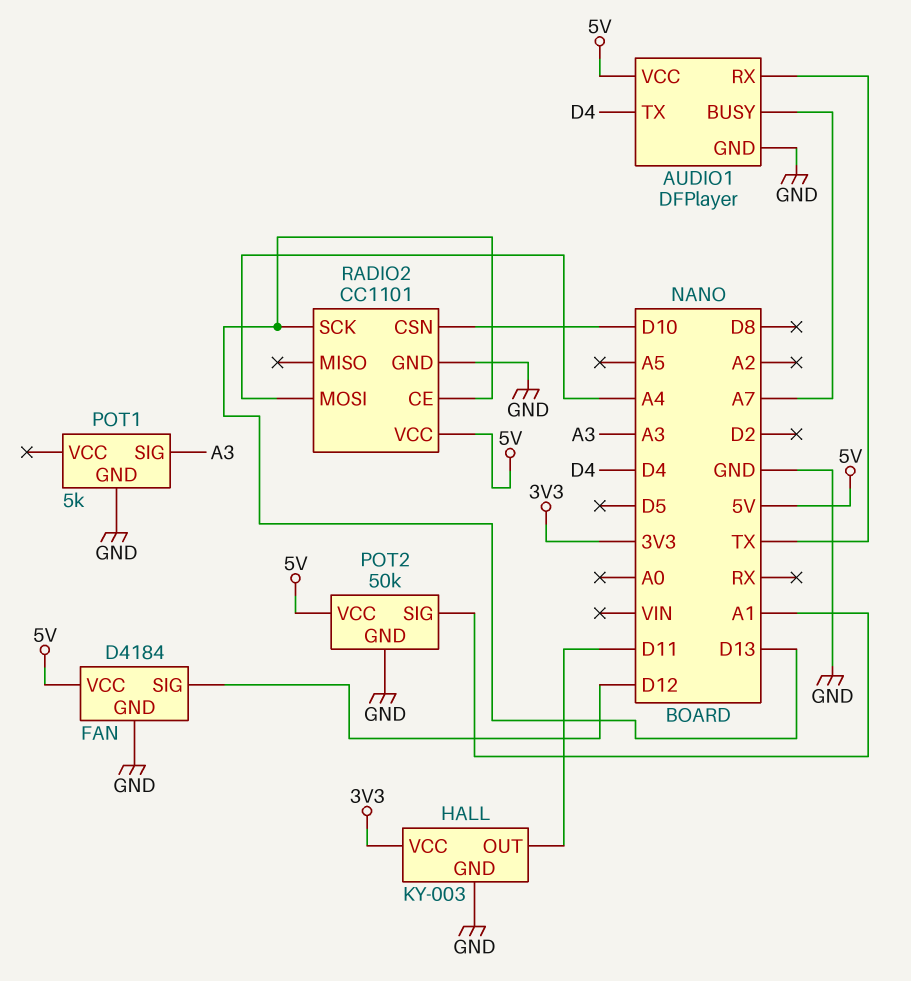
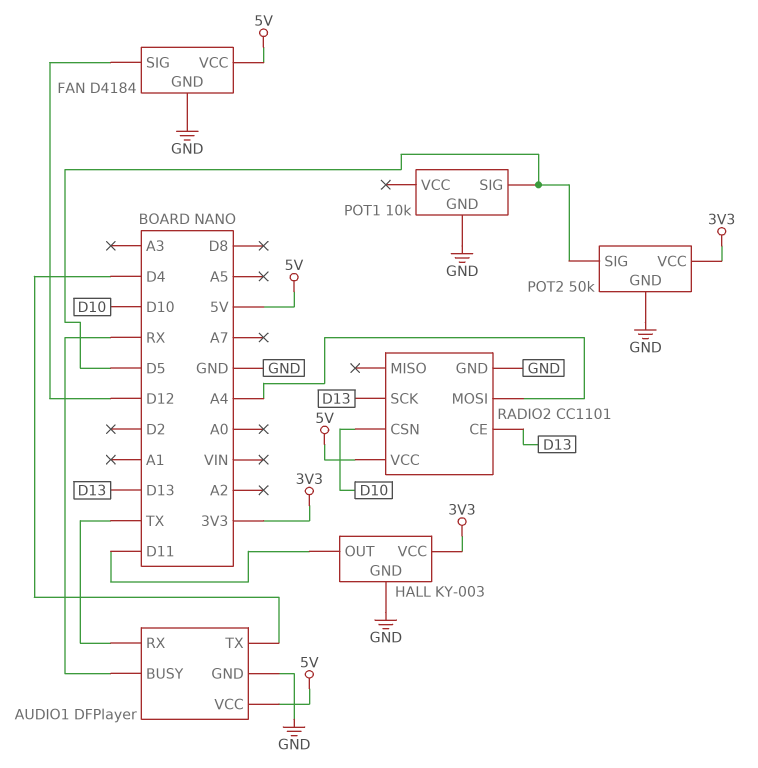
AUDIO1 pin BUSY: A7 -> RX
POT1: 5k -> 10k
POT1 pin SIG: A3 -> D5
POT2 pin SIG: A1 -> D5
POT2 pin VCC: 5V -> 3V3

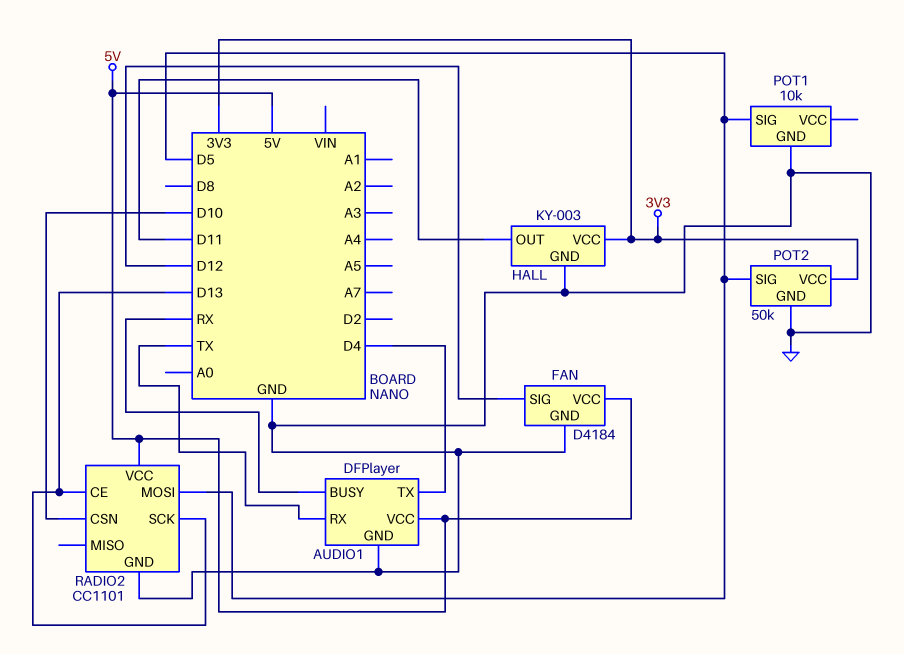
RADIO2 pin MOSI: A4 -> D5

